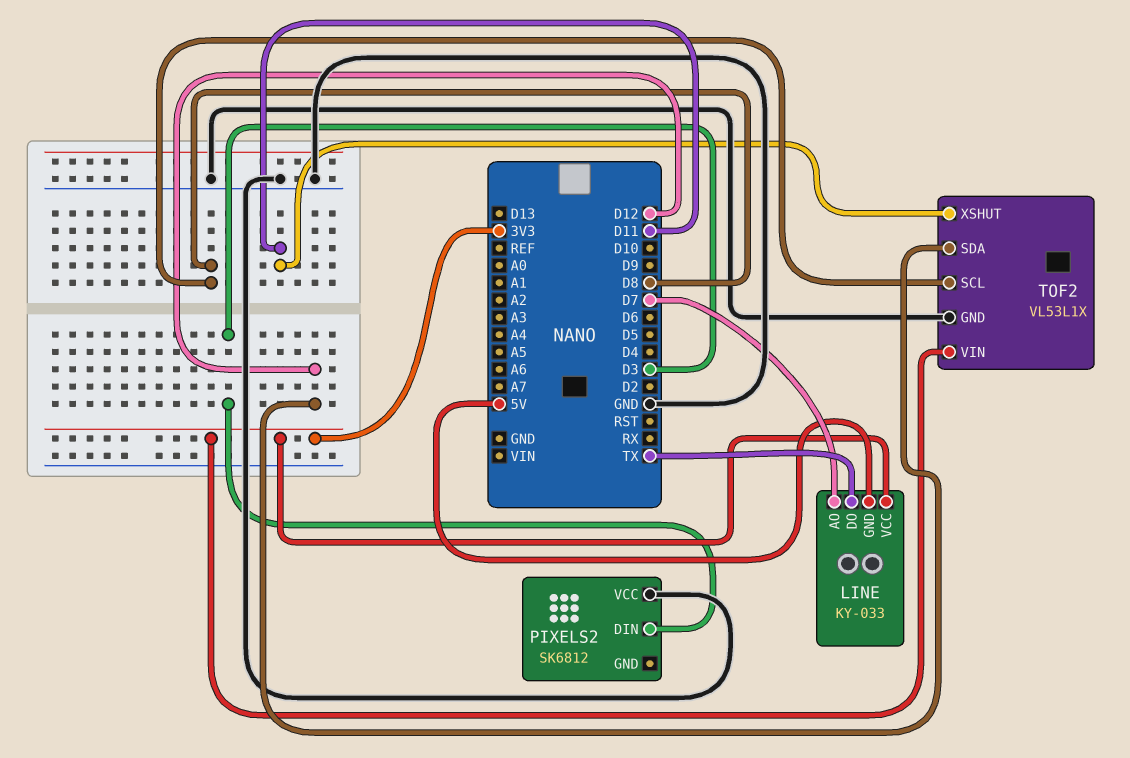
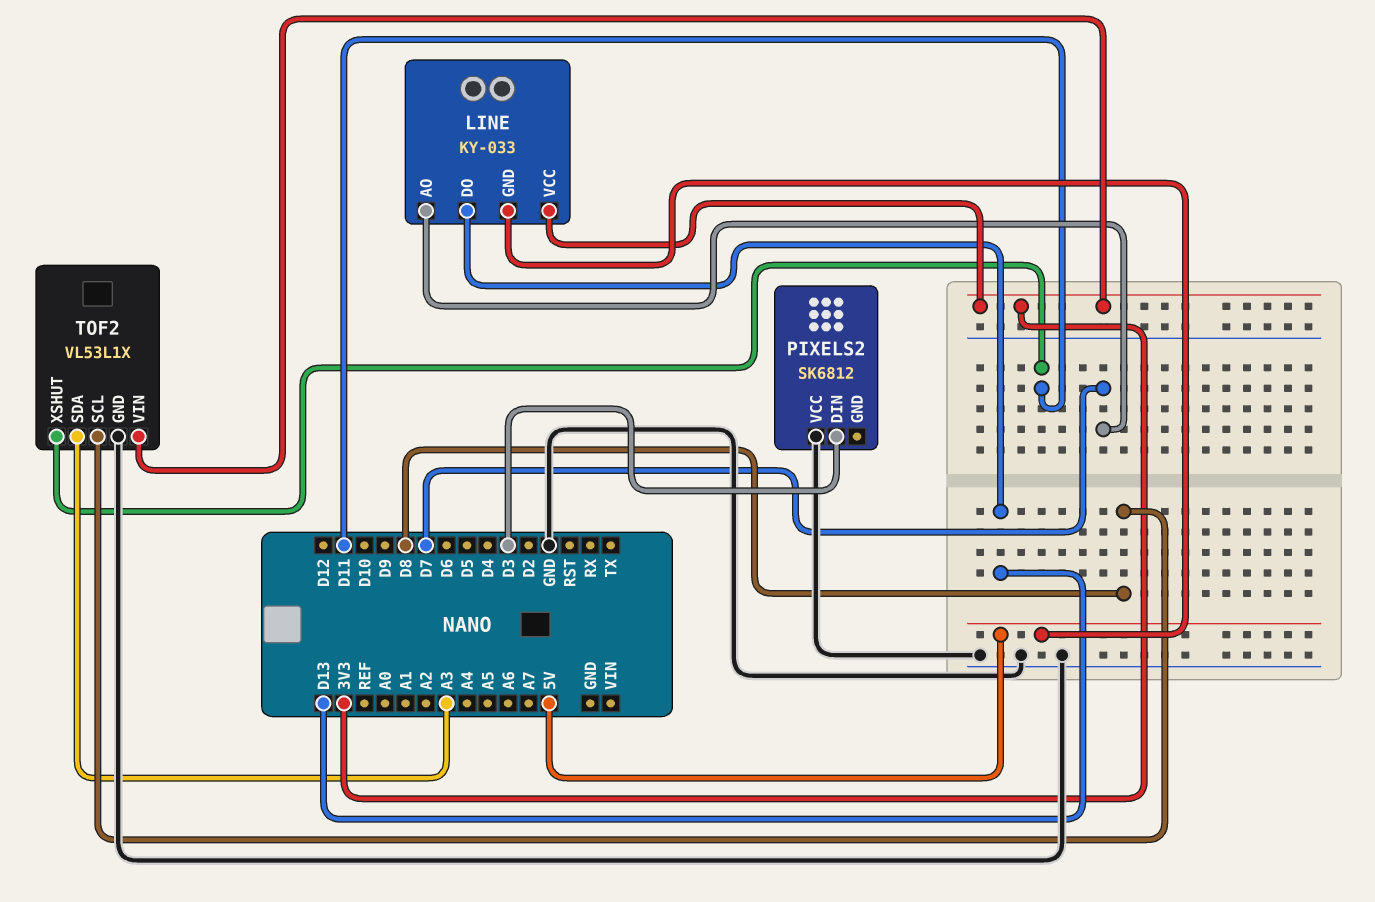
LINE pin DO: TX -> D13
TOF2 pin SDA: D12 -> A3

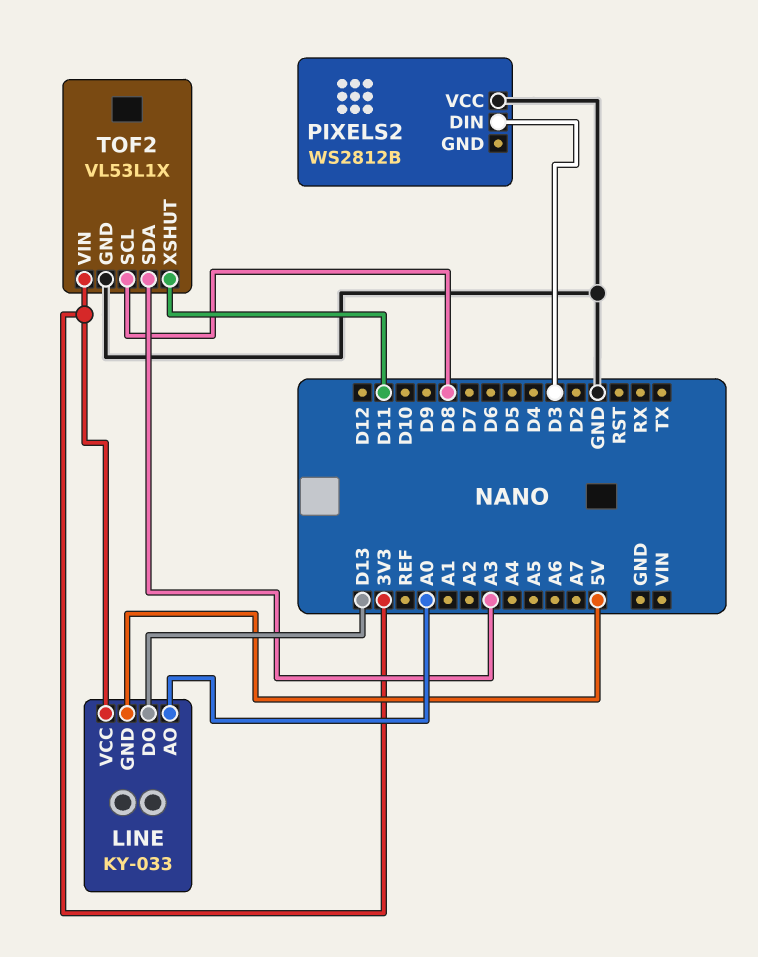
LINE pin AO: D7 -> A0
PIXELS2: SK6812 -> WS2812B

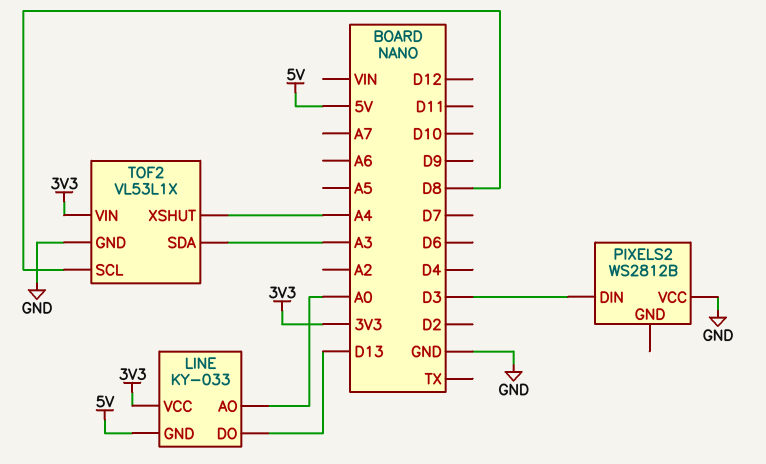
TOF2 pin XSHUT: D11 -> A4

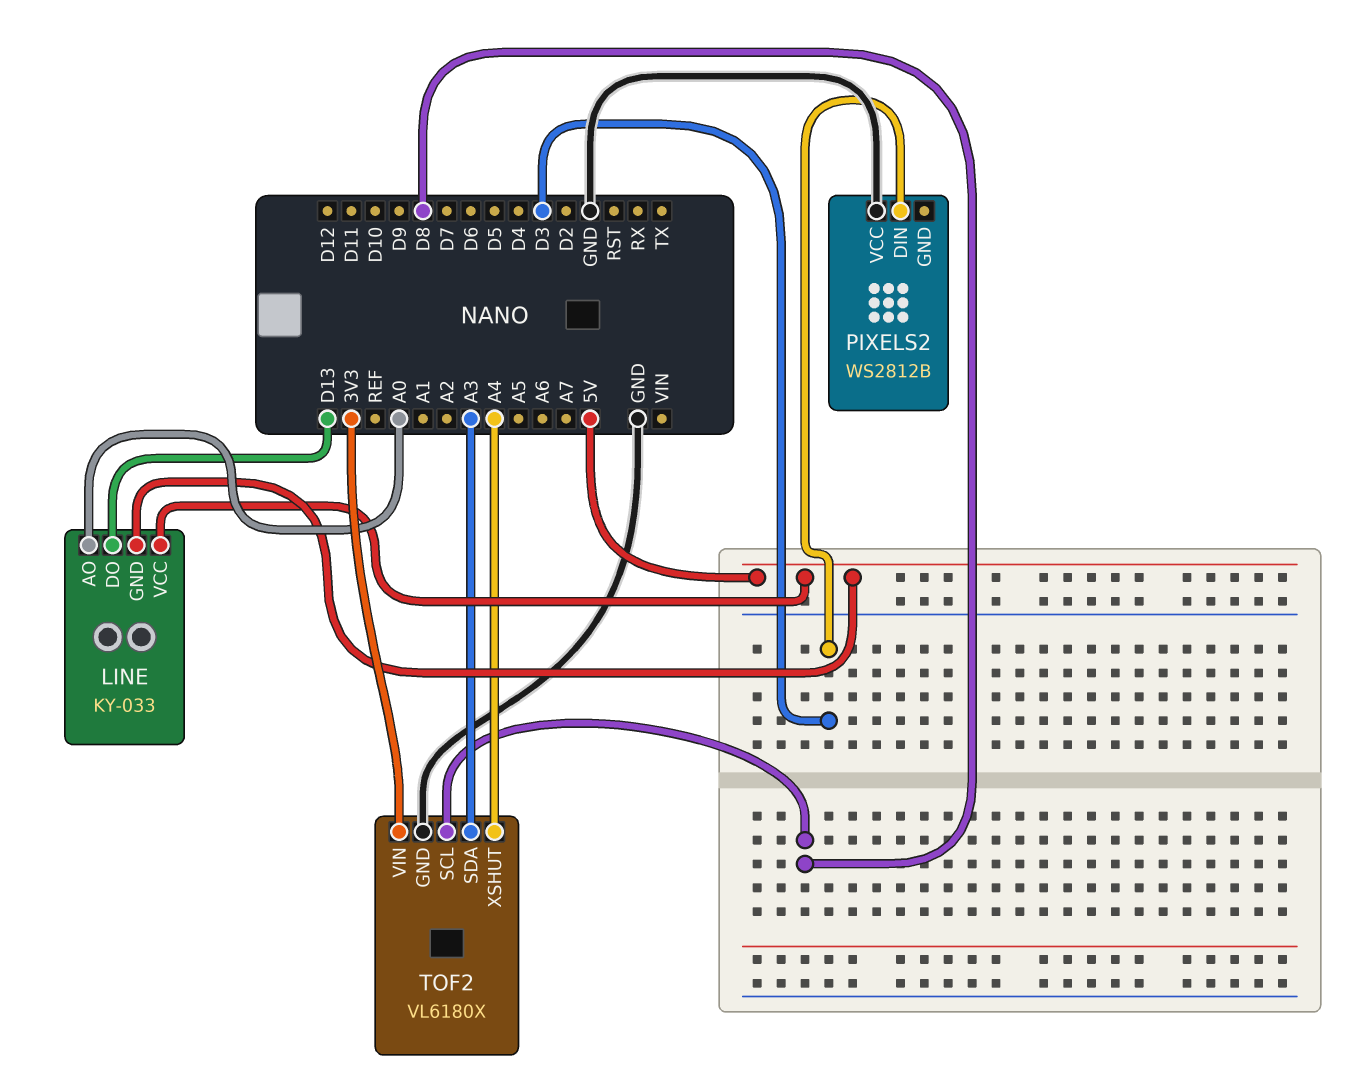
LINE pin VCC: 3V3 -> 5V
TOF2: VL53L1X -> VL6180X

